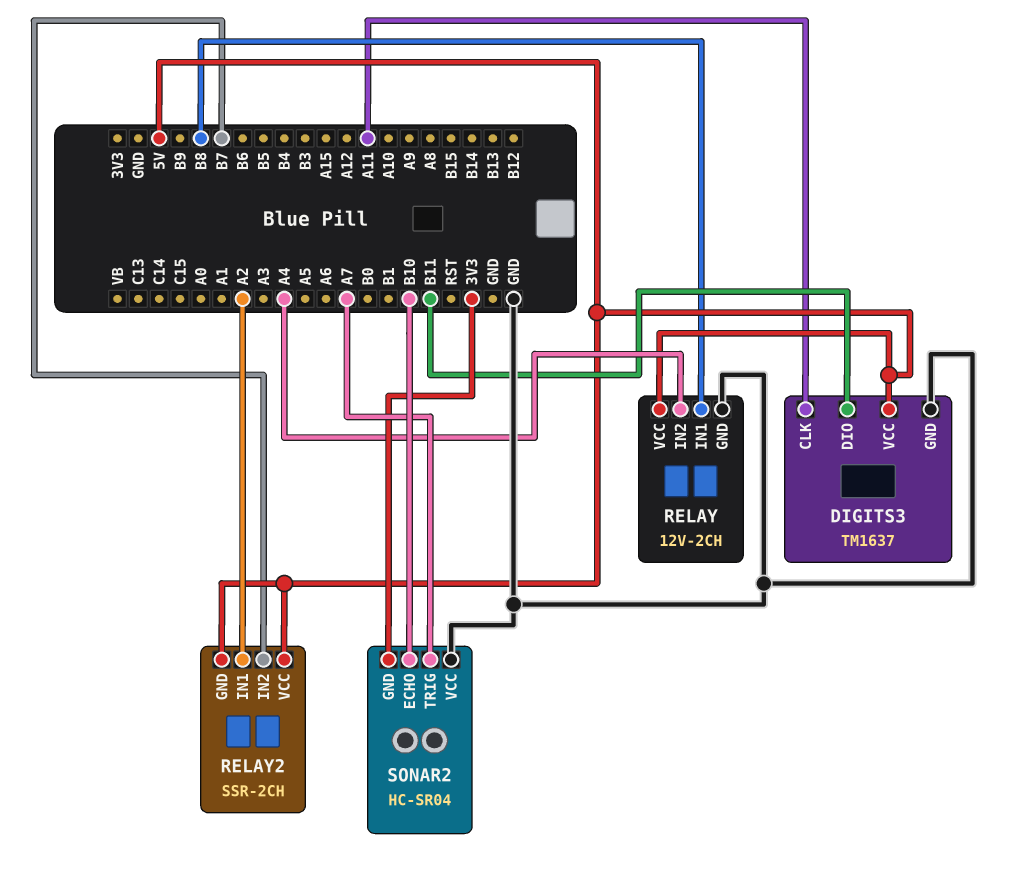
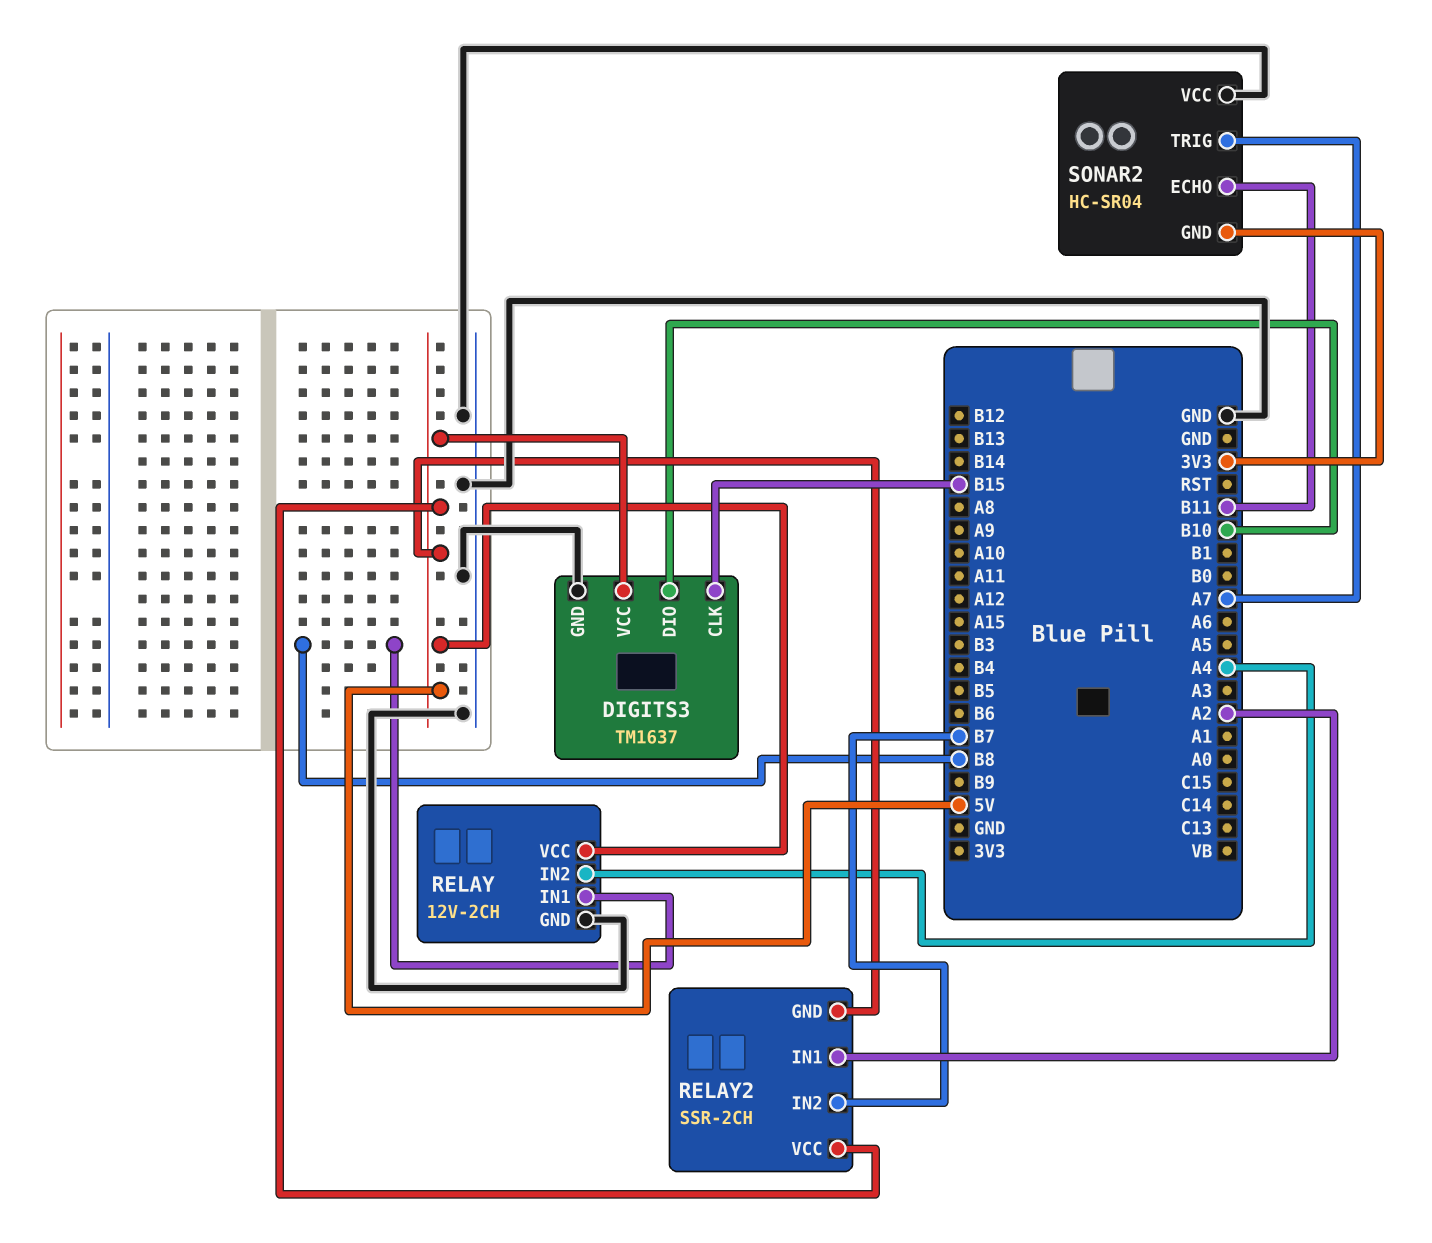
DIGITS3 pin CLK: A11 -> B15
DIGITS3 pin DIO: B11 -> B10
SONAR2 pin ECHO: B10 -> B11

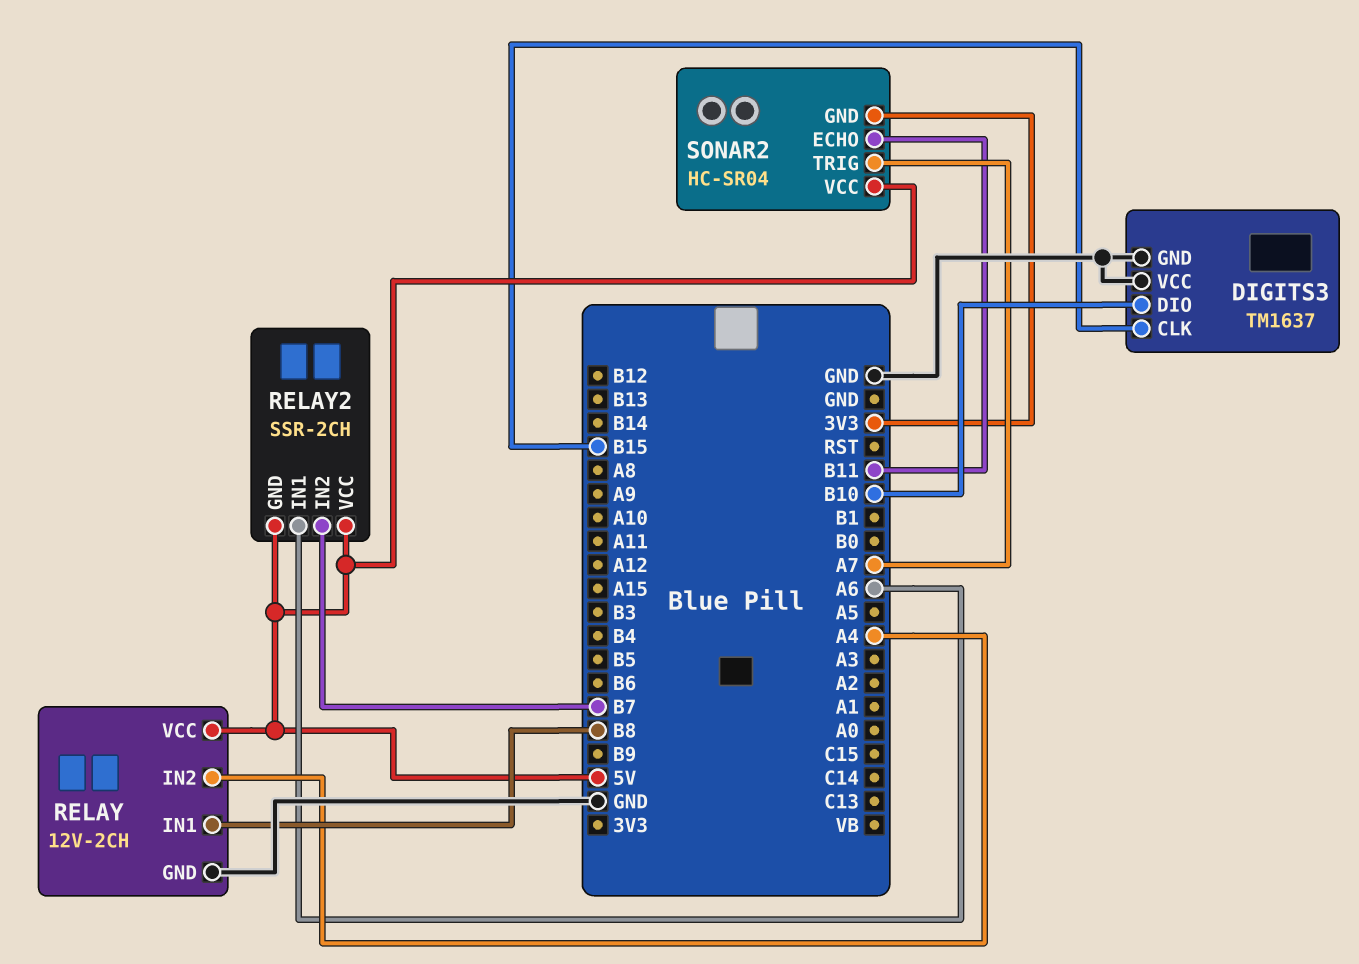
DIGITS3 pin VCC: 5V -> GND
RELAY2 pin IN1: A2 -> A6
SONAR2 pin VCC: GND -> 5V

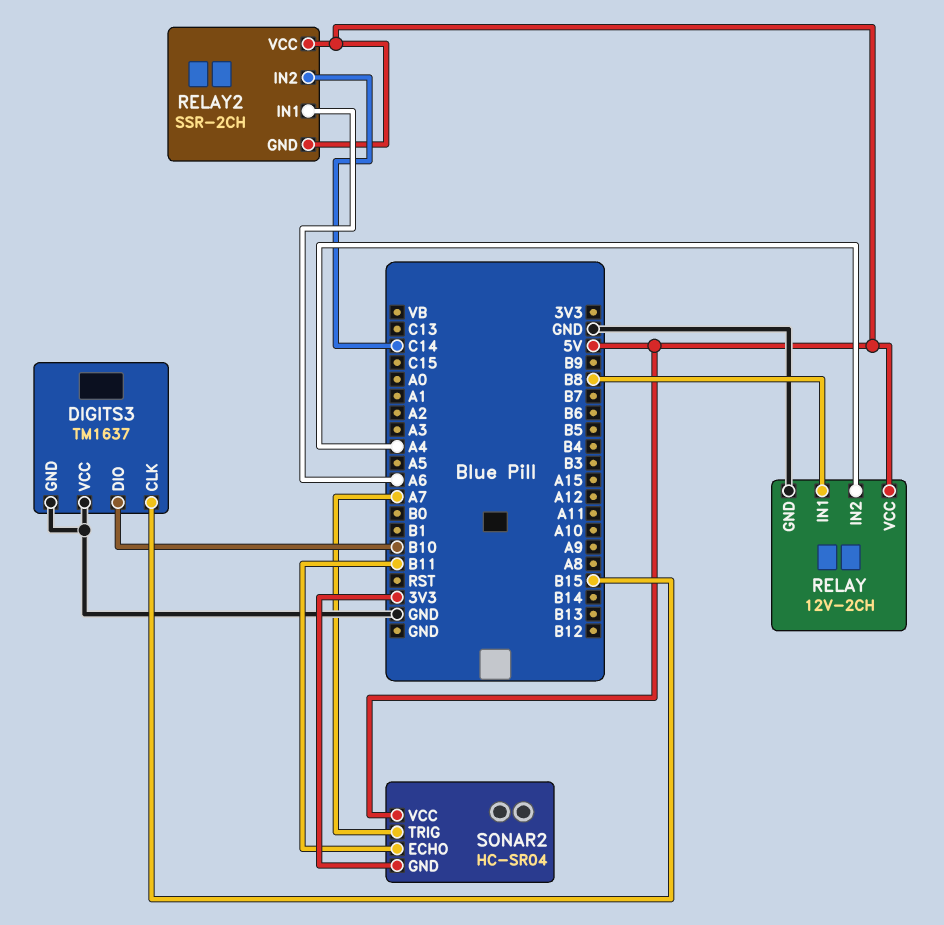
RELAY2 pin IN2: B7 -> C14

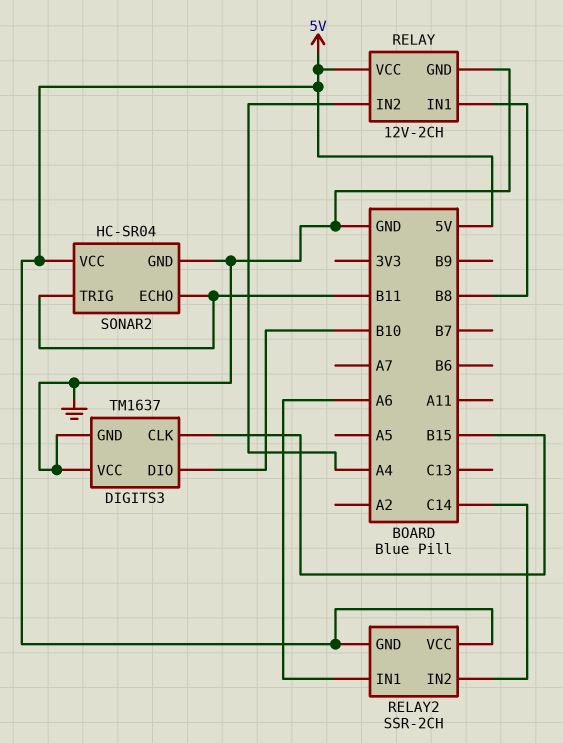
SONAR2 pin GND: 3V3 -> GND
SONAR2 pin TRIG: A7 -> B11

